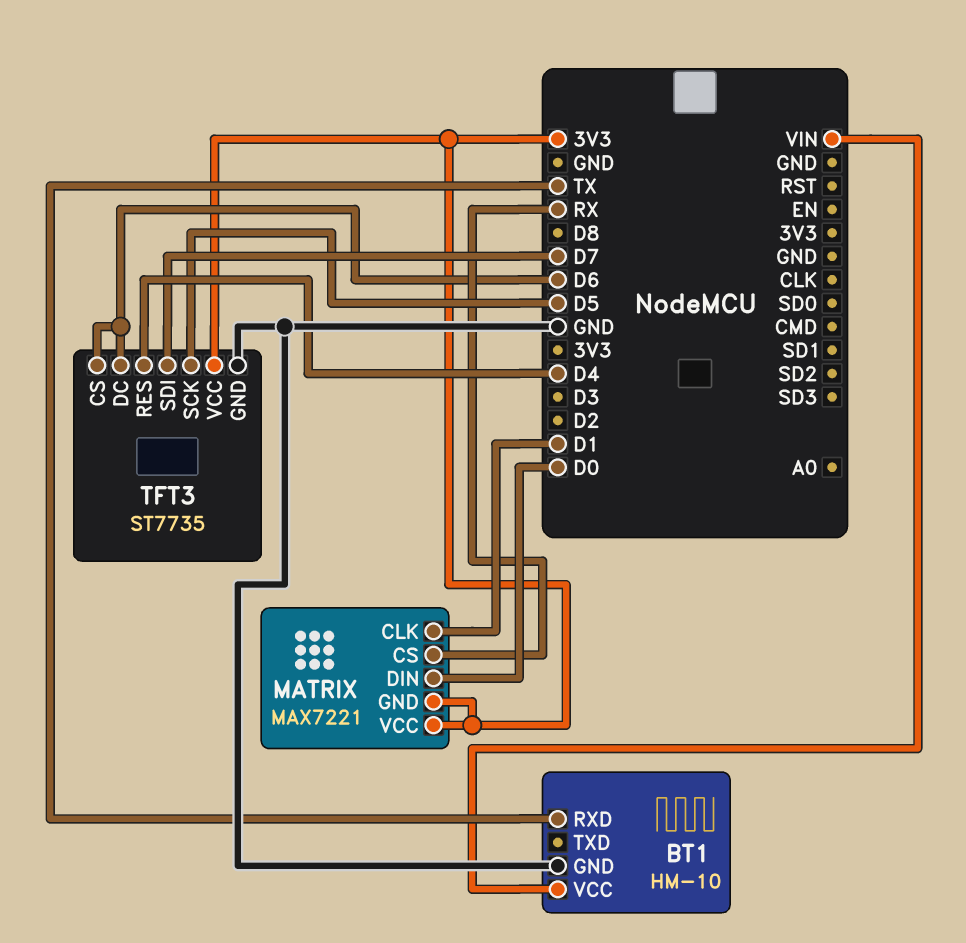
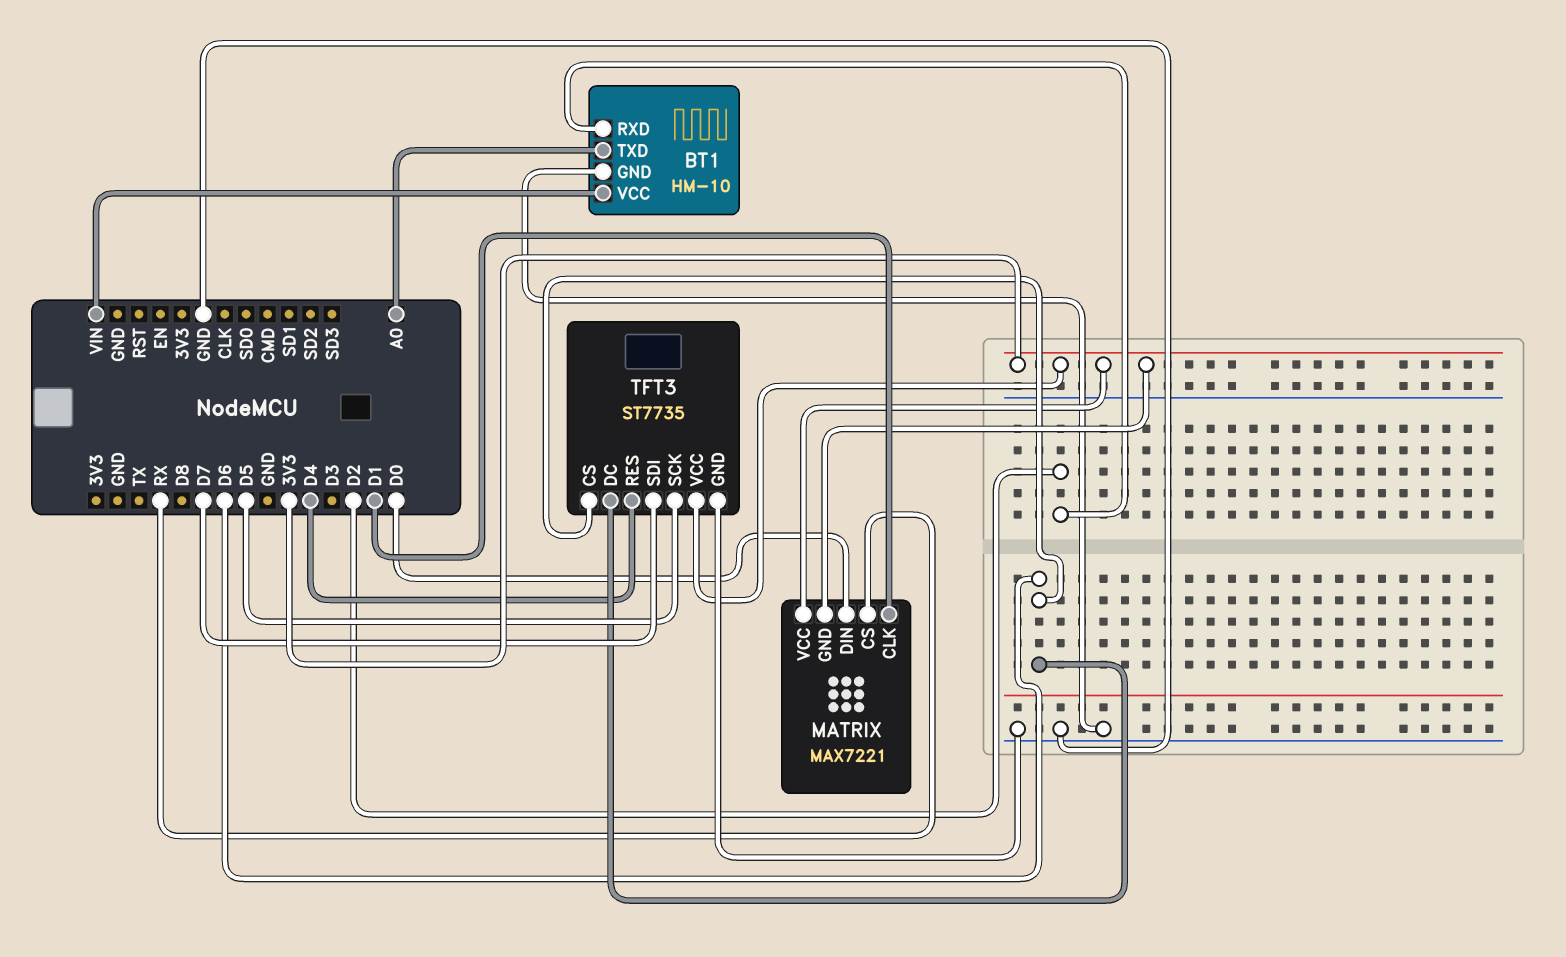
BT1 pin RXD: TX -> D2
BT1 pin TXD: none -> A0

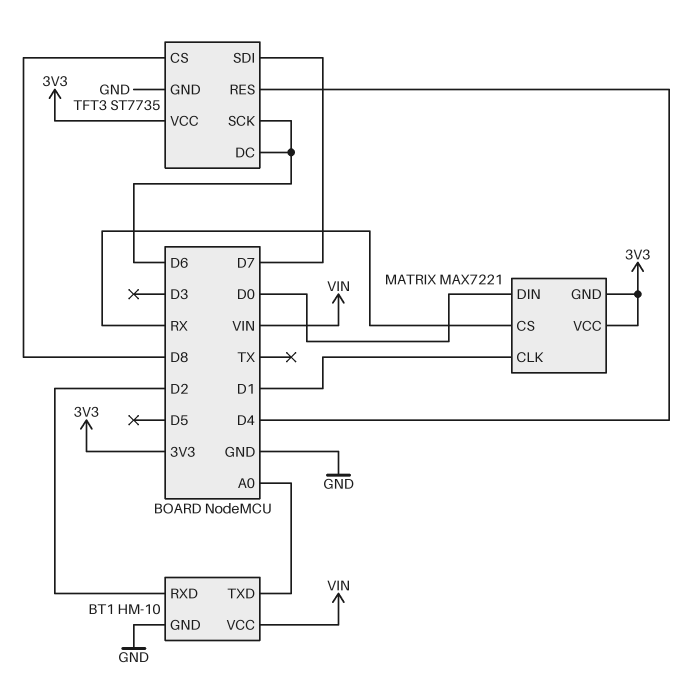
TFT3 pin CS: D6 -> D8
TFT3 pin SCK: D5 -> D6

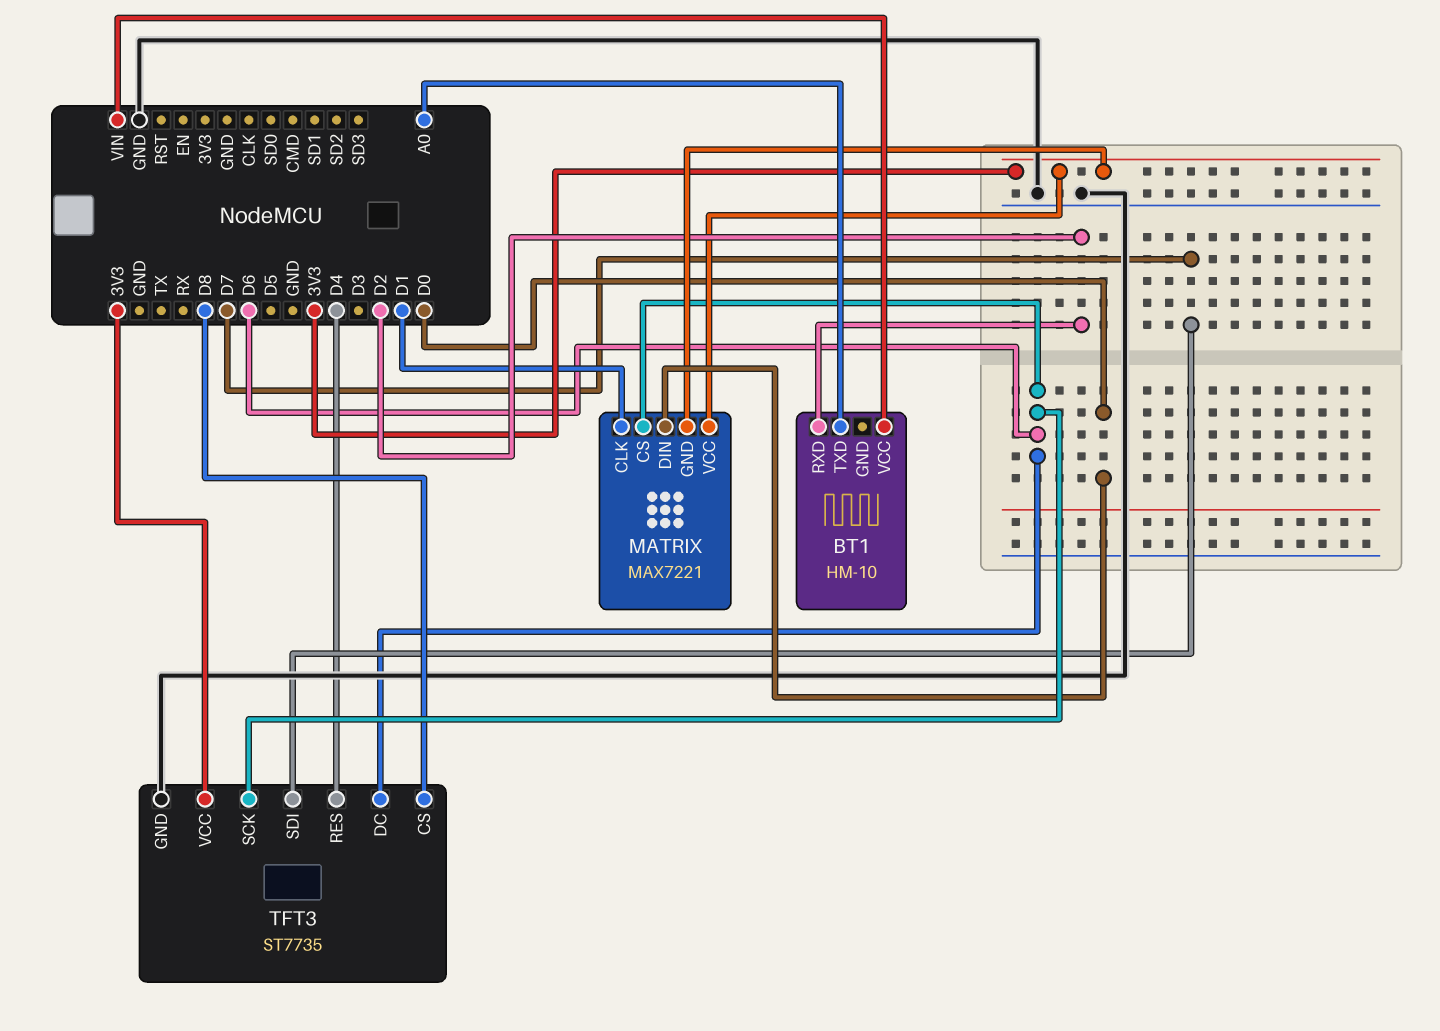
BT1 pin GND: GND -> none
MATRIX pin CS: RX -> D6

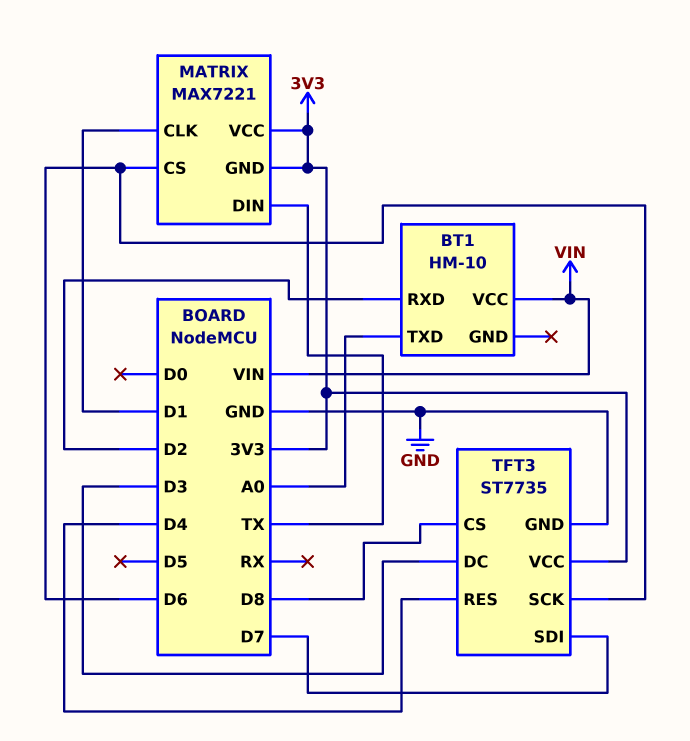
MATRIX pin DIN: D0 -> TX
TFT3 pin DC: D6 -> D3

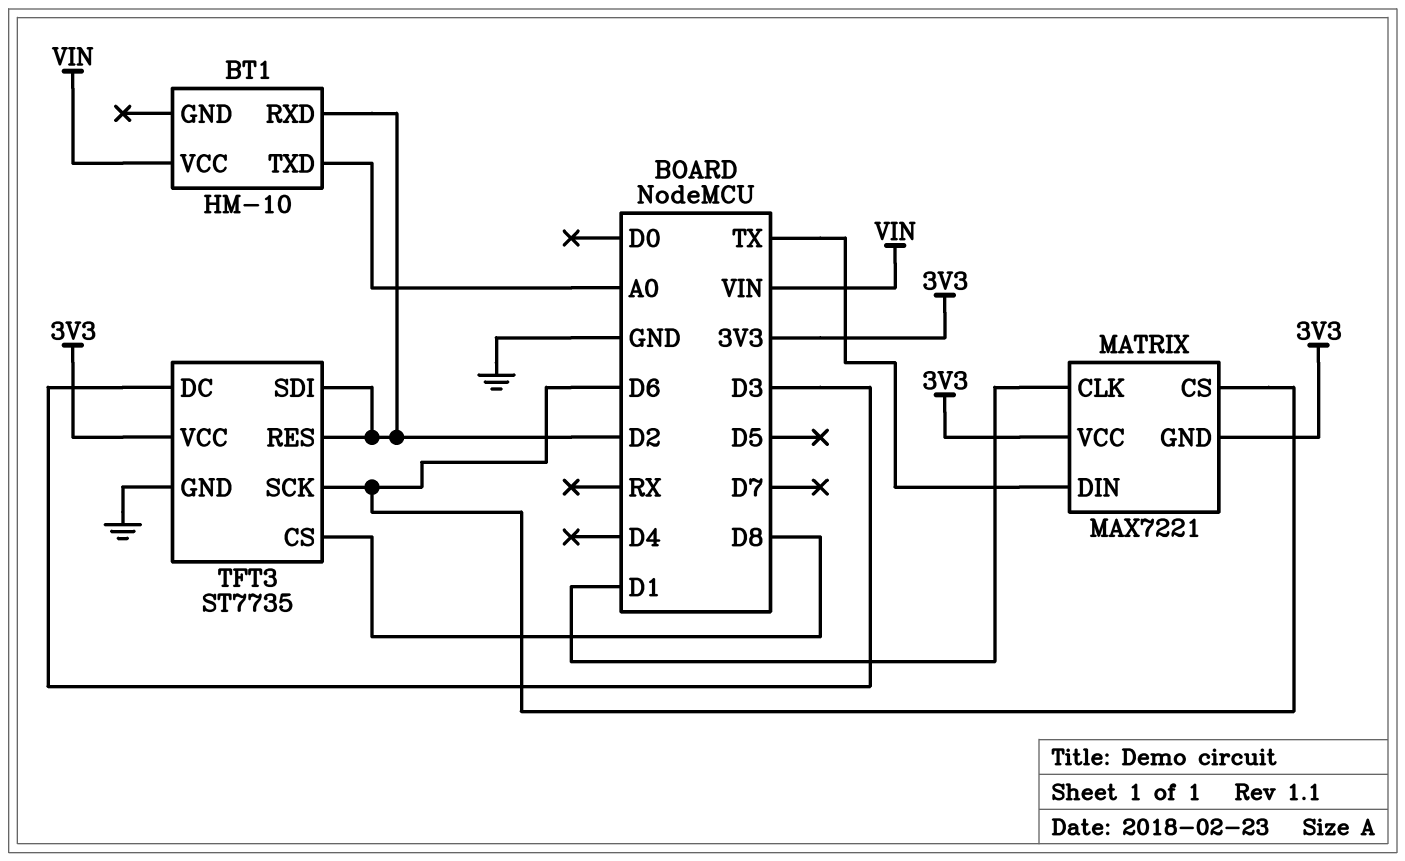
TFT3 pin RES: D4 -> D2
TFT3 pin SDI: D7 -> D2

